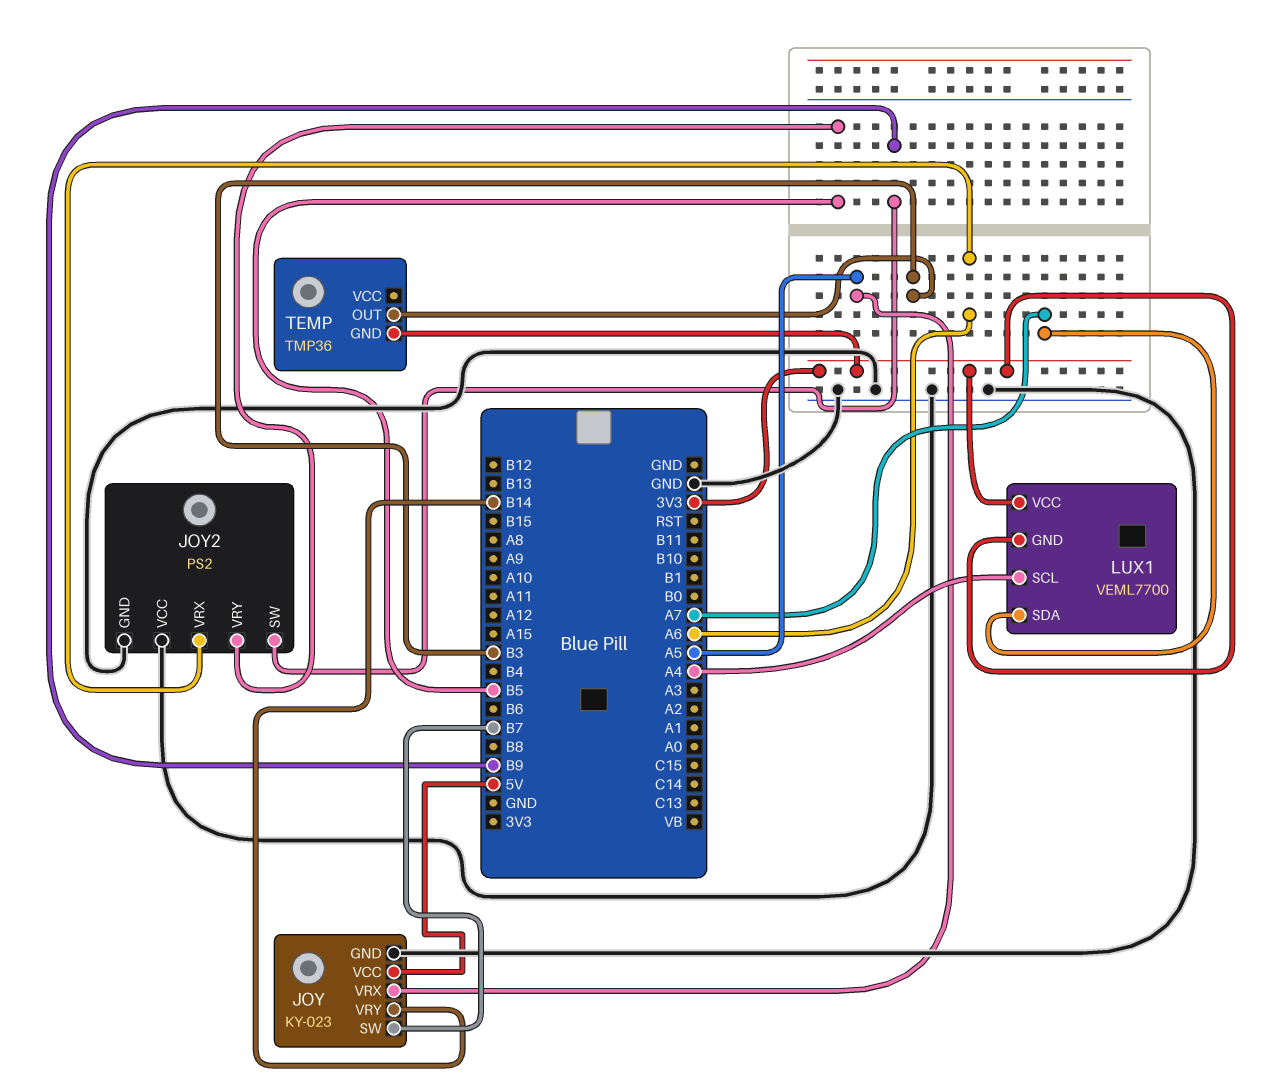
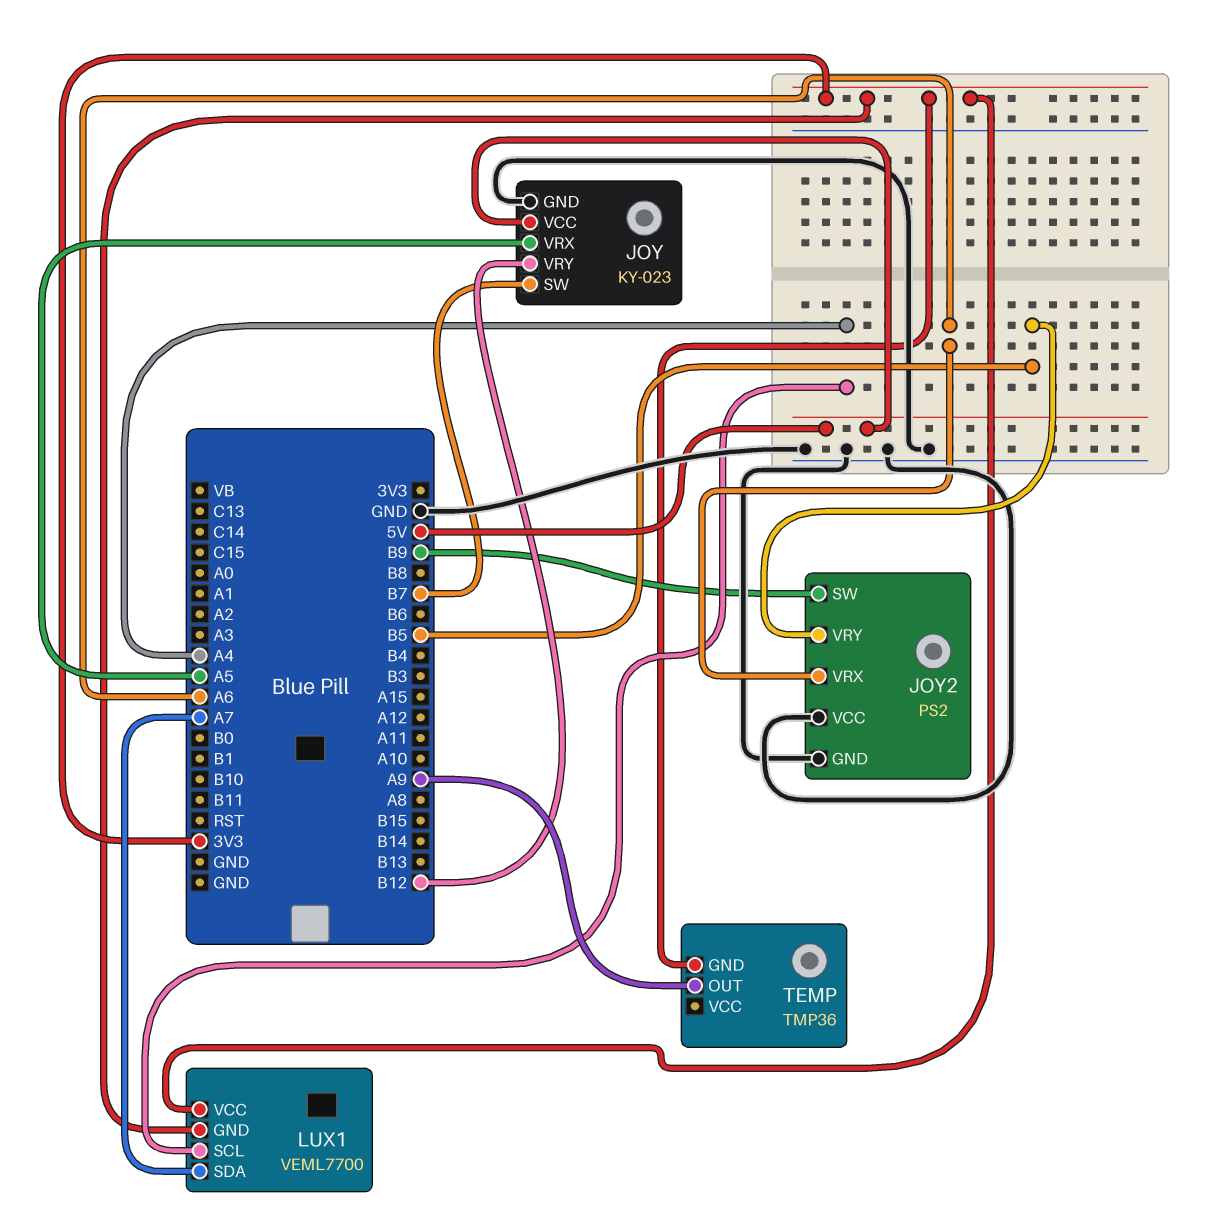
JOY pin VRY: B14 -> B12
TEMP pin OUT: B3 -> A9

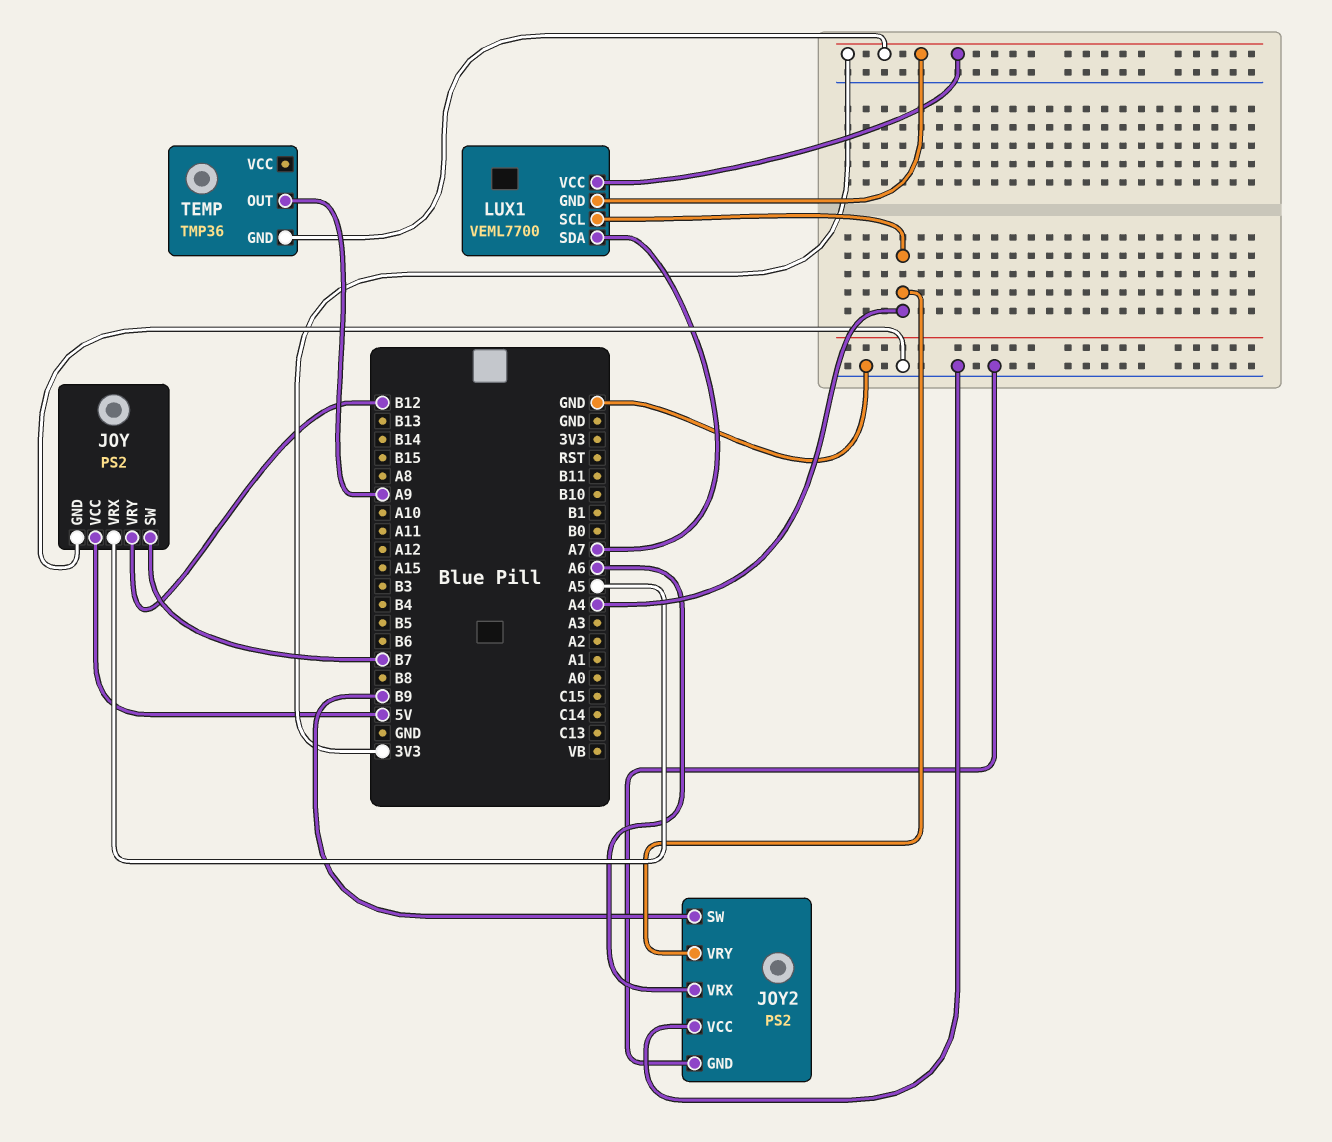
JOY: KY-023 -> PS2
JOY2 pin VRY: B5 -> A4

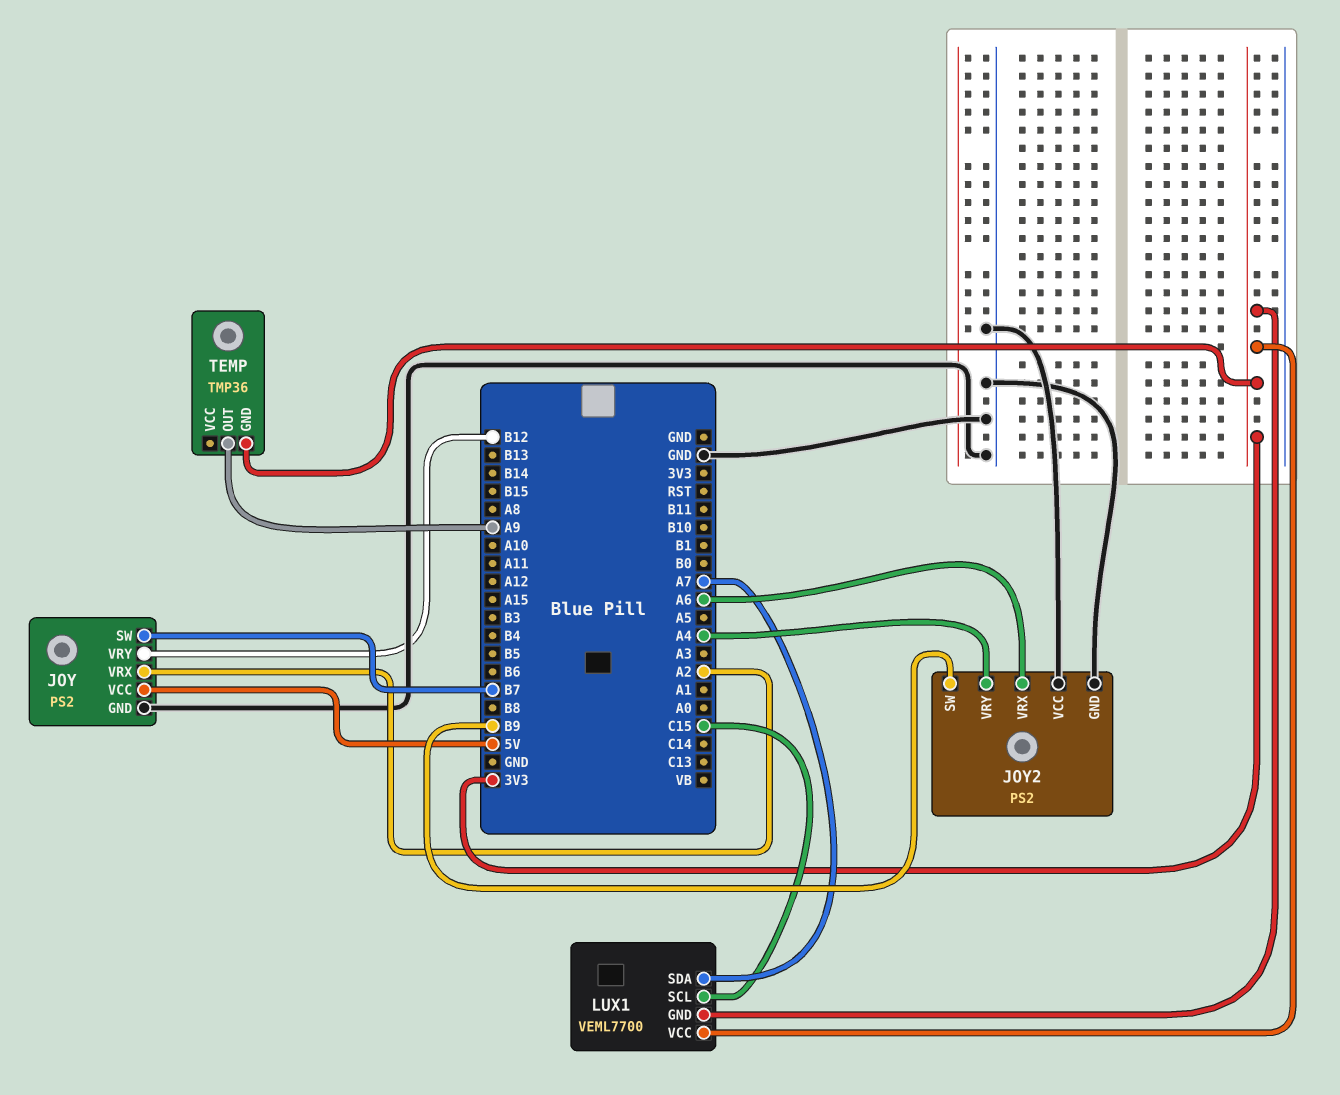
JOY pin VRX: A5 -> A2
LUX1 pin SCL: A4 -> C15

